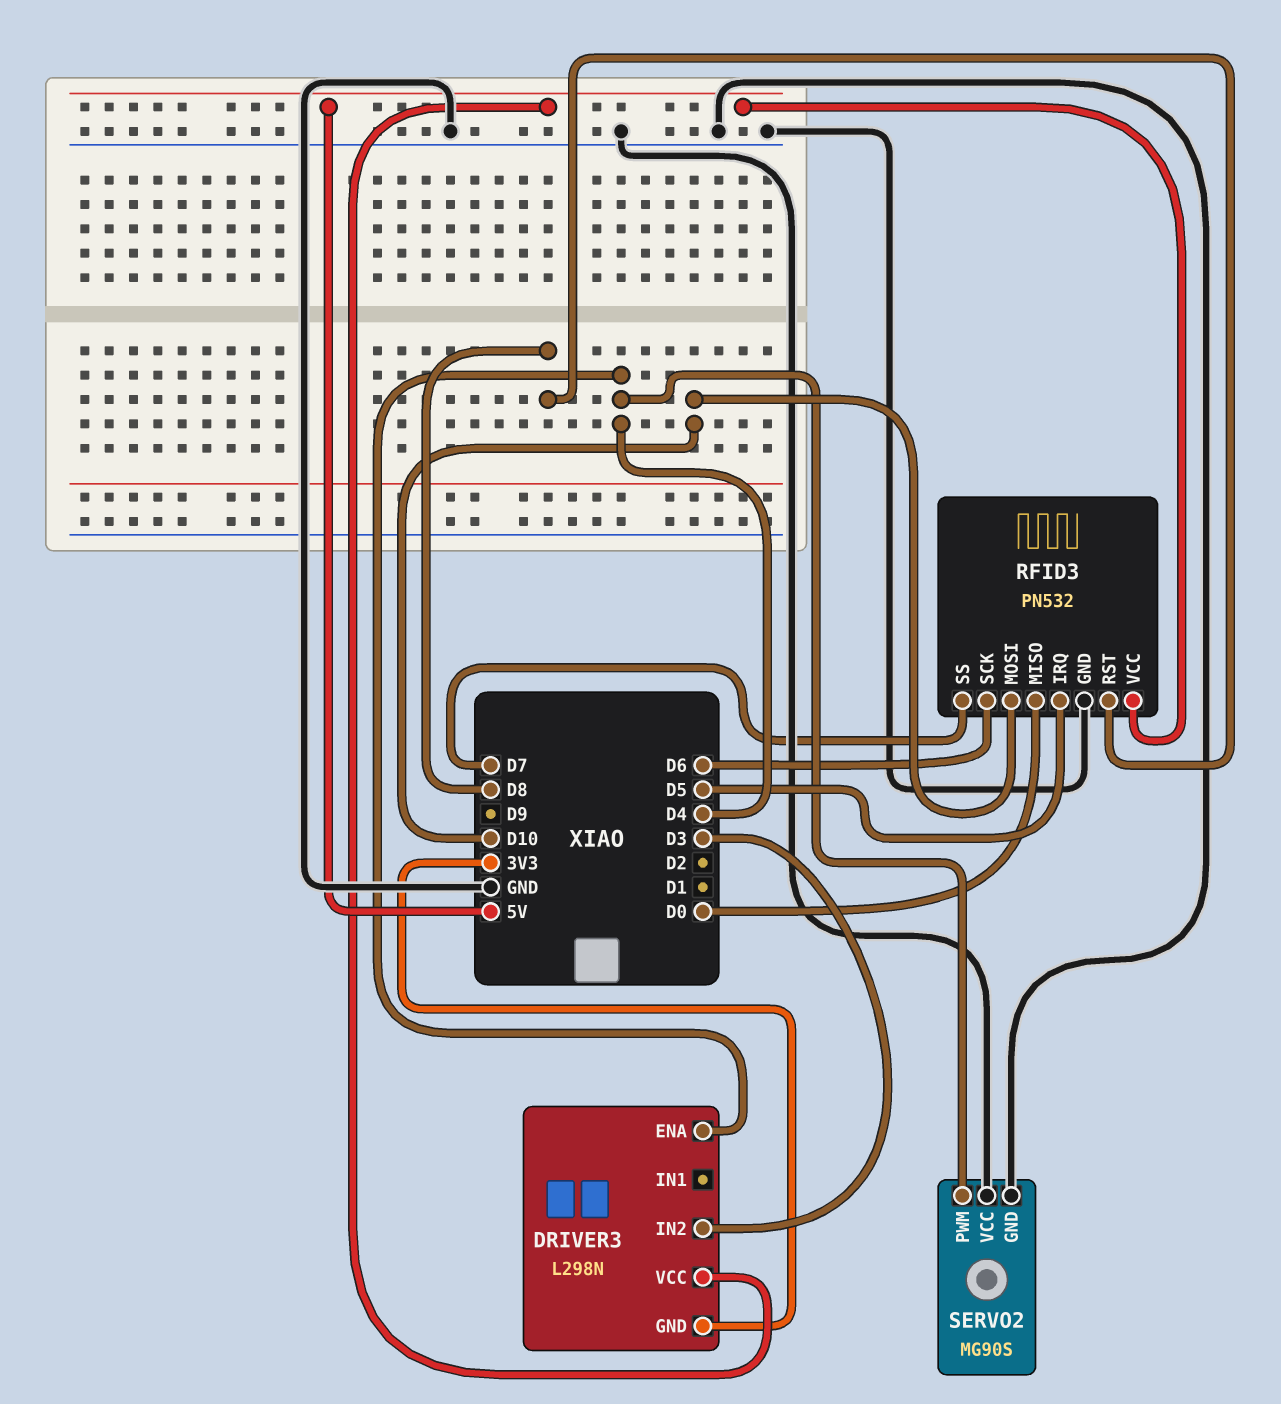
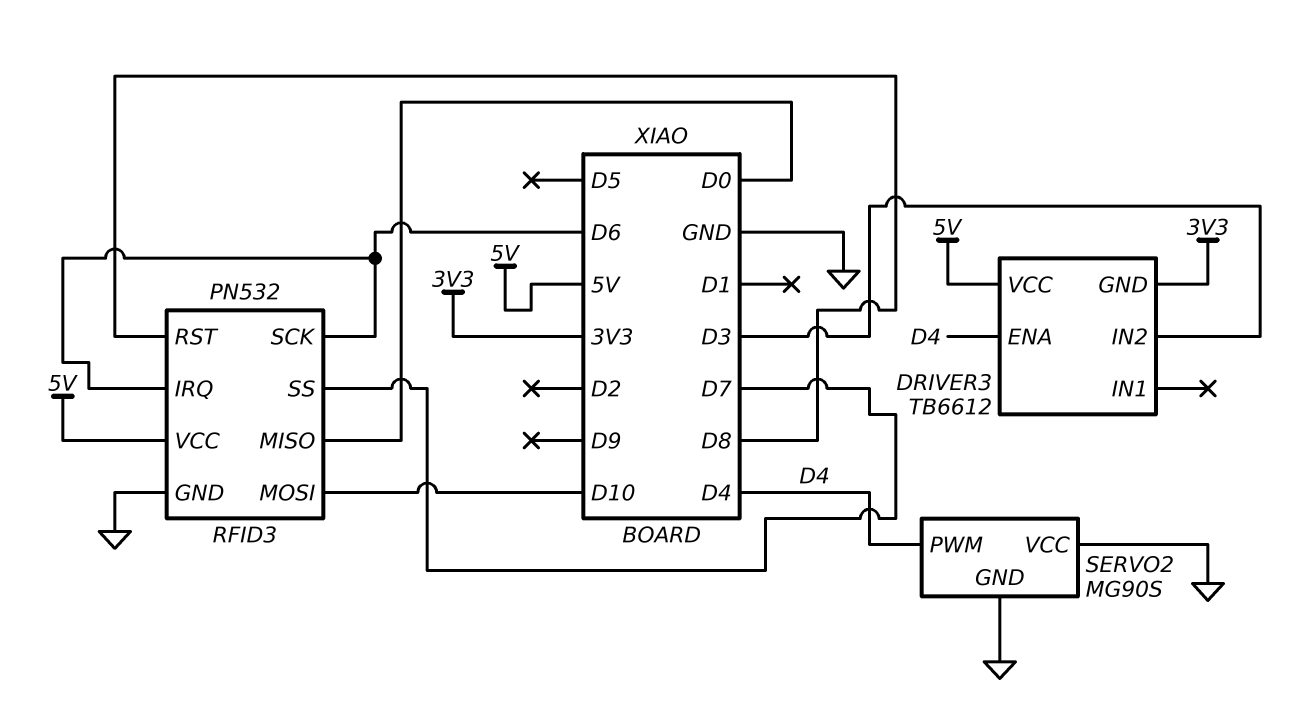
DRIVER3: L298N -> TB6612
RFID3 pin IRQ: D5 -> D6

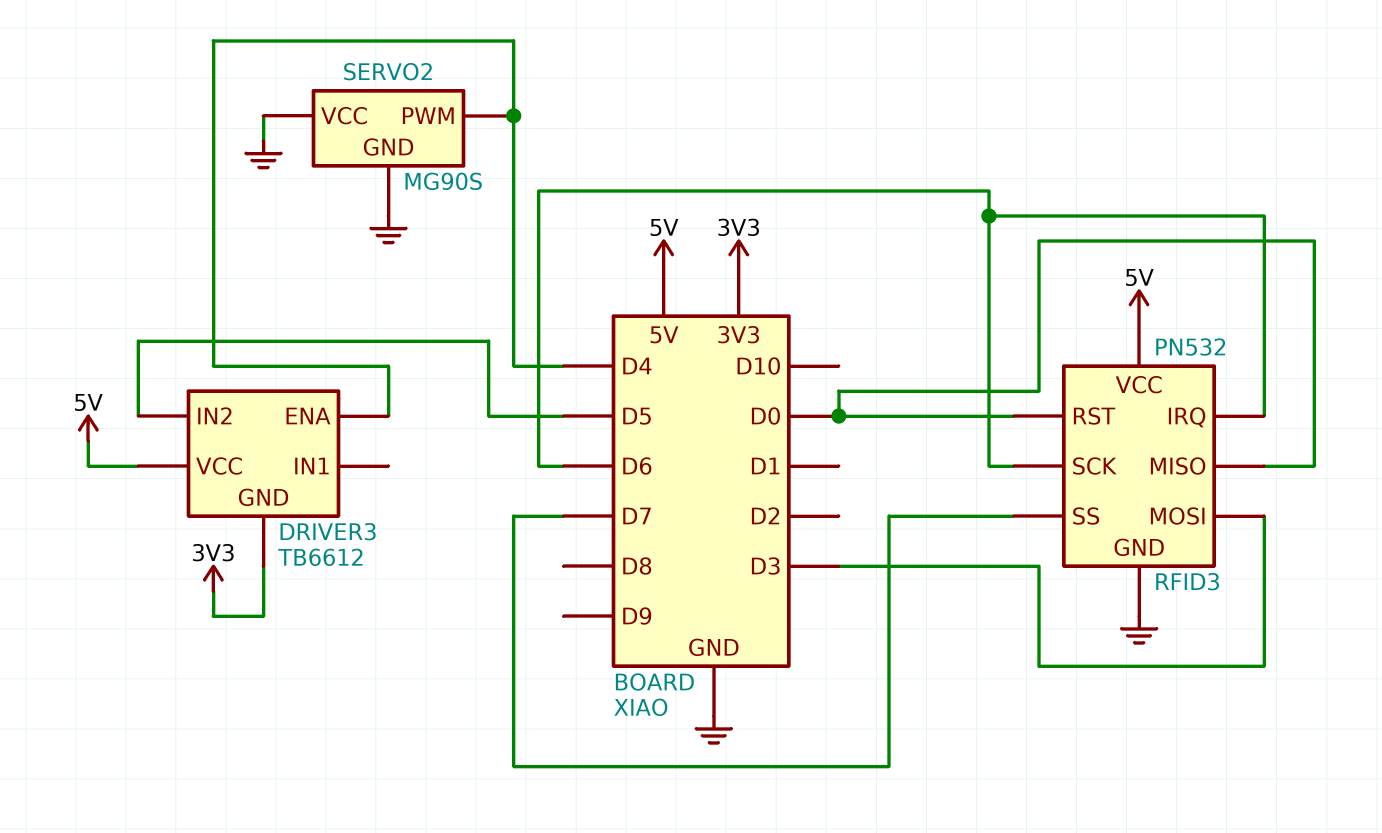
DRIVER3 pin IN2: D3 -> D5
RFID3 pin MOSI: D10 -> D3
RFID3 pin RST: D8 -> D0

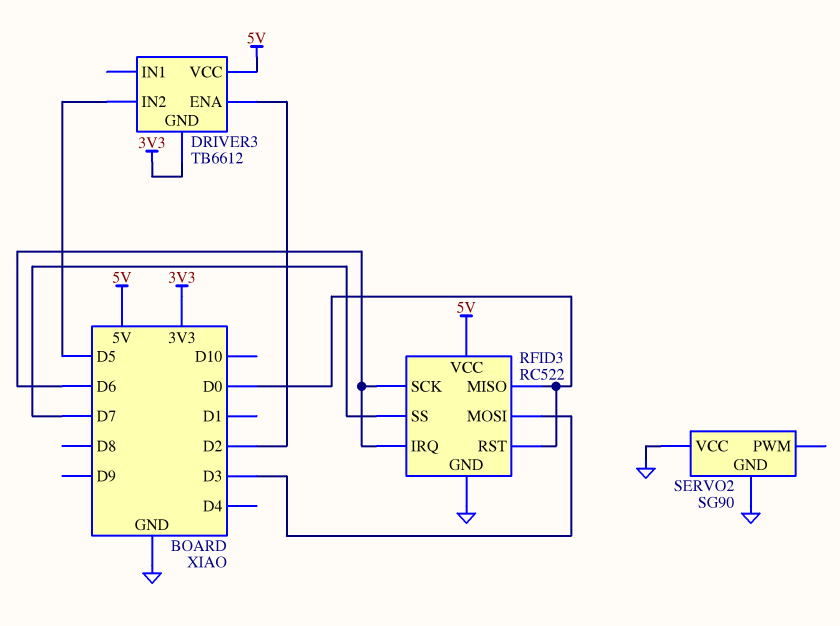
DRIVER3 pin ENA: D4 -> D2
RFID3: PN532 -> RC522
SERVO2: MG90S -> SG90
SERVO2 pin PWM: D4 -> none

